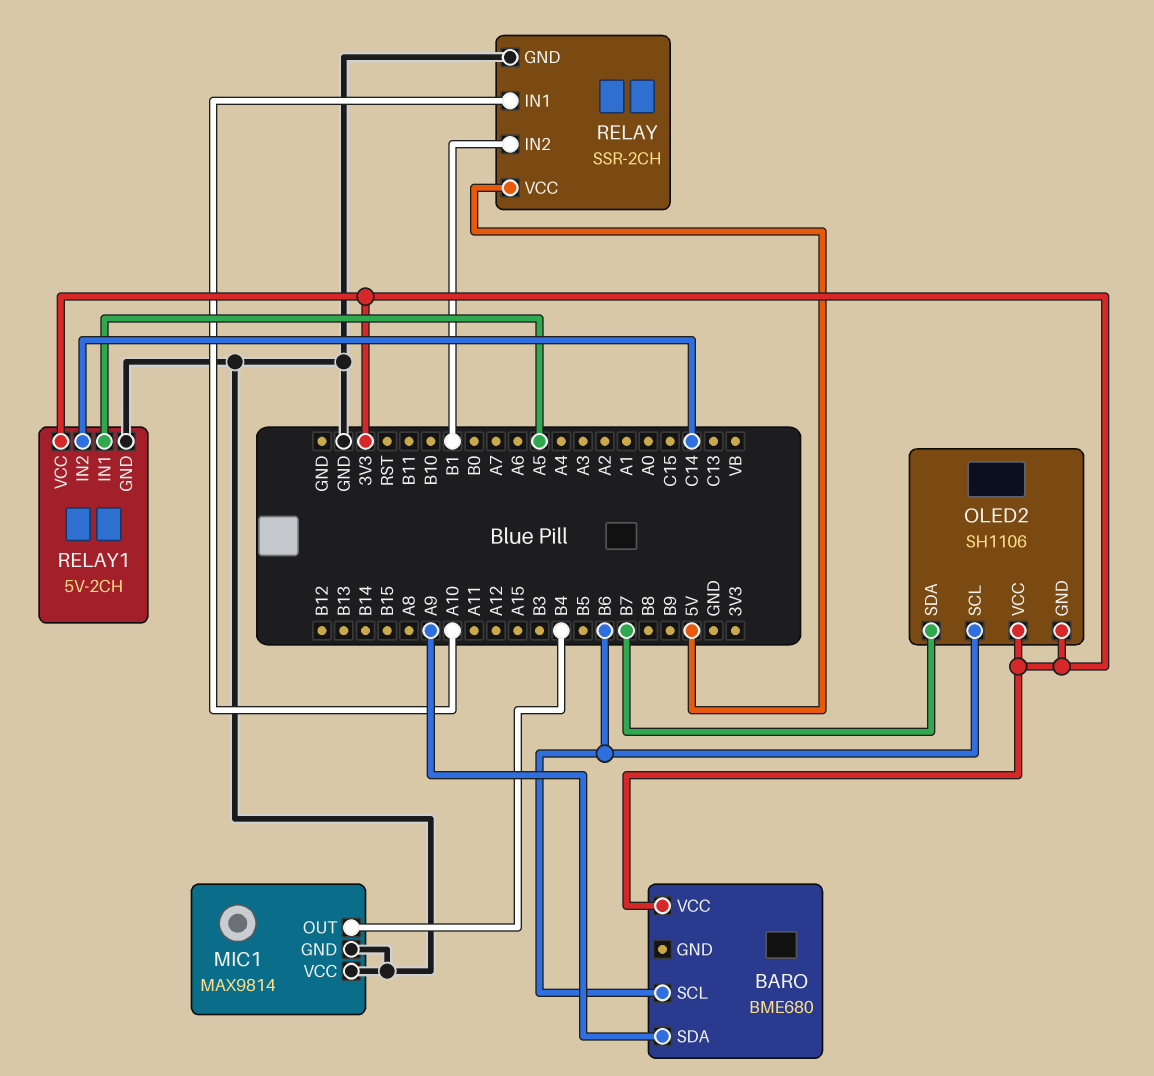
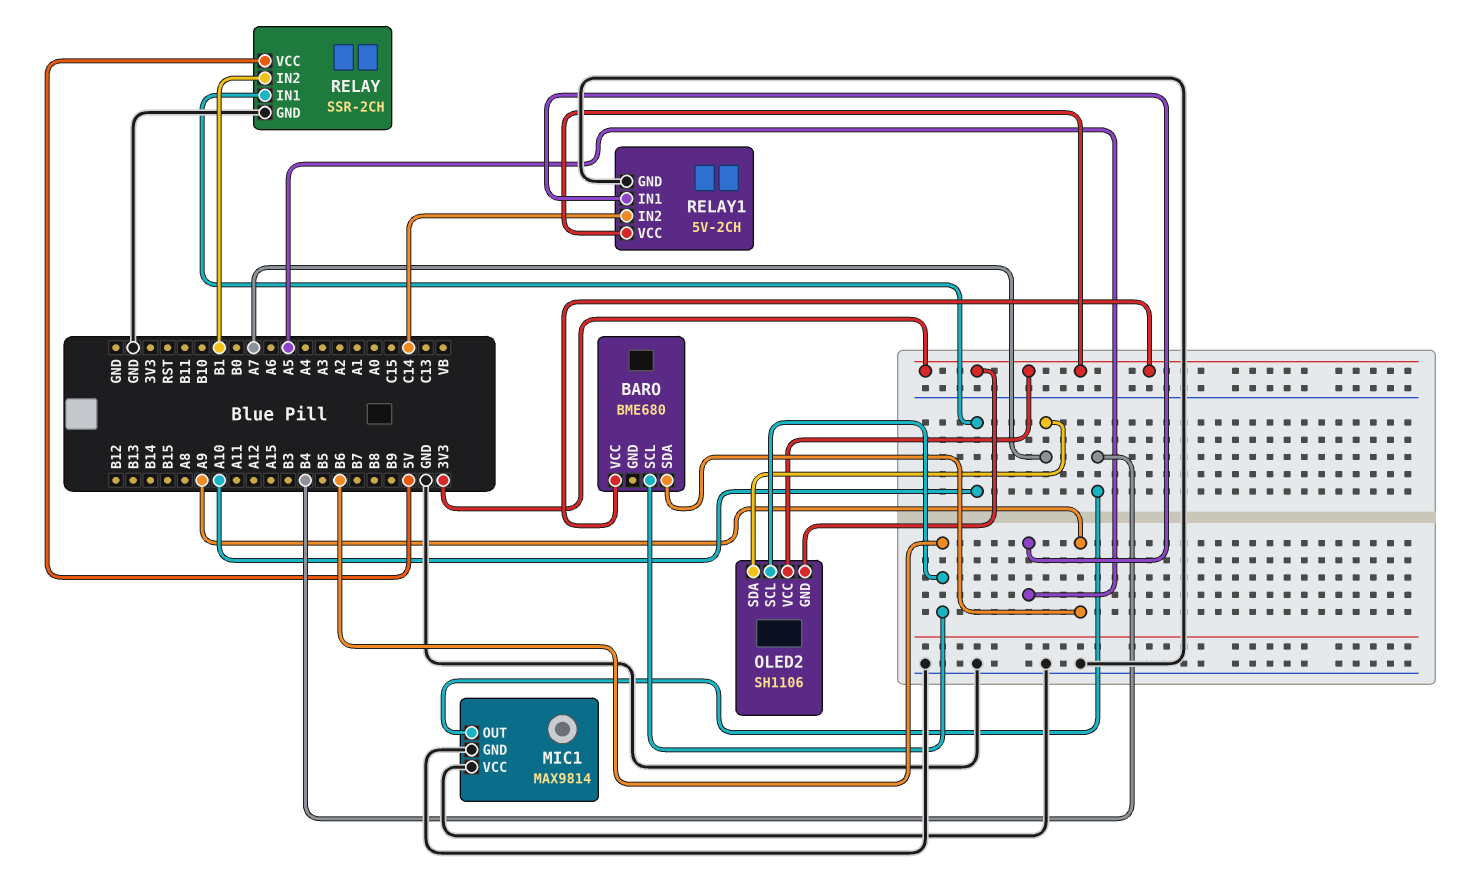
OLED2 pin SDA: B7 -> A7

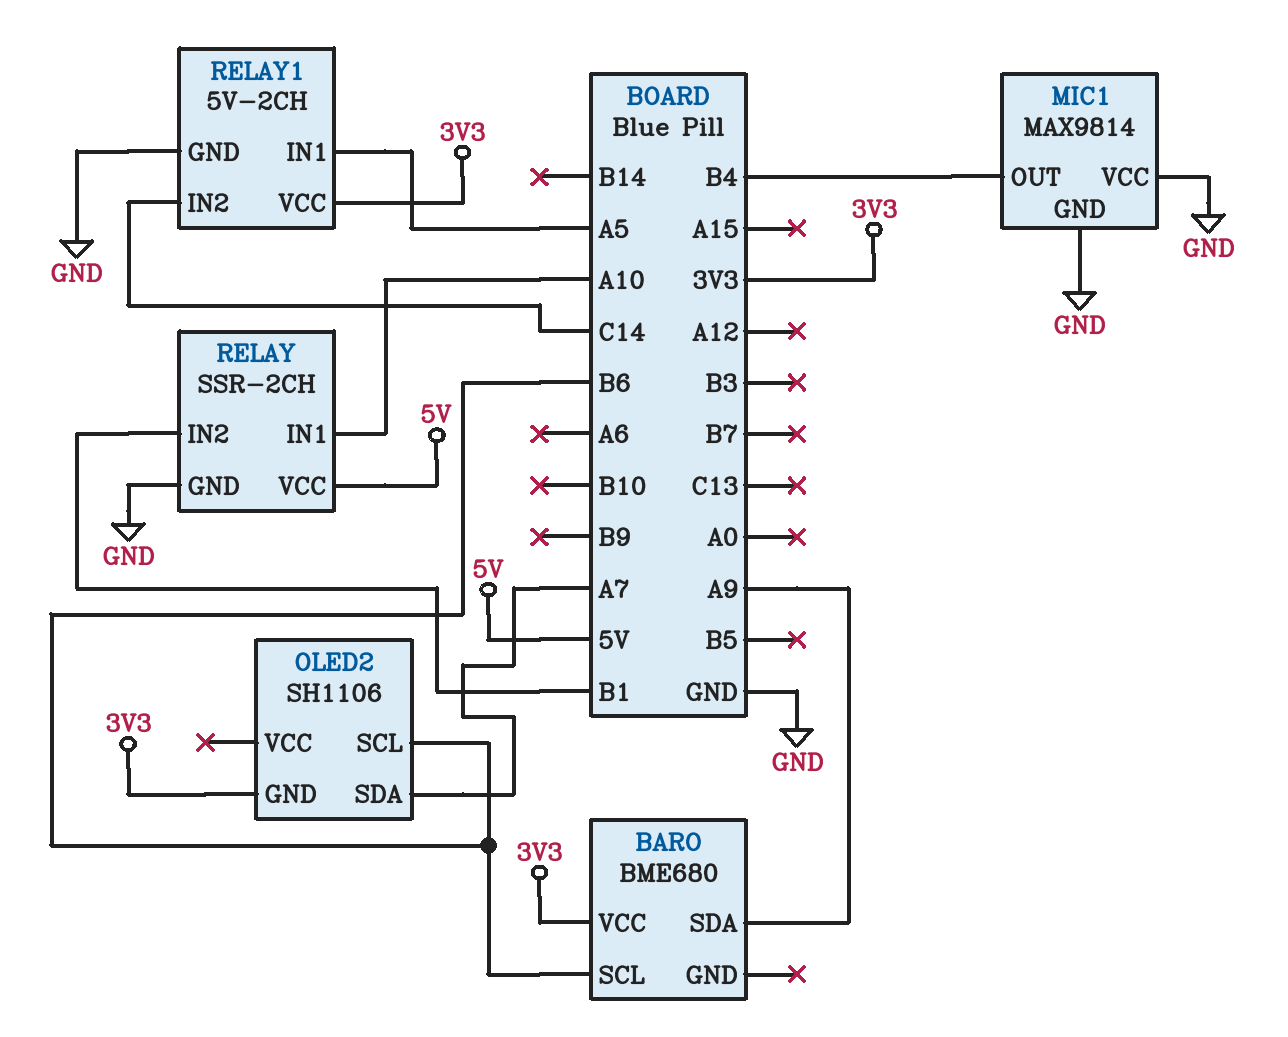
OLED2 pin VCC: 3V3 -> none

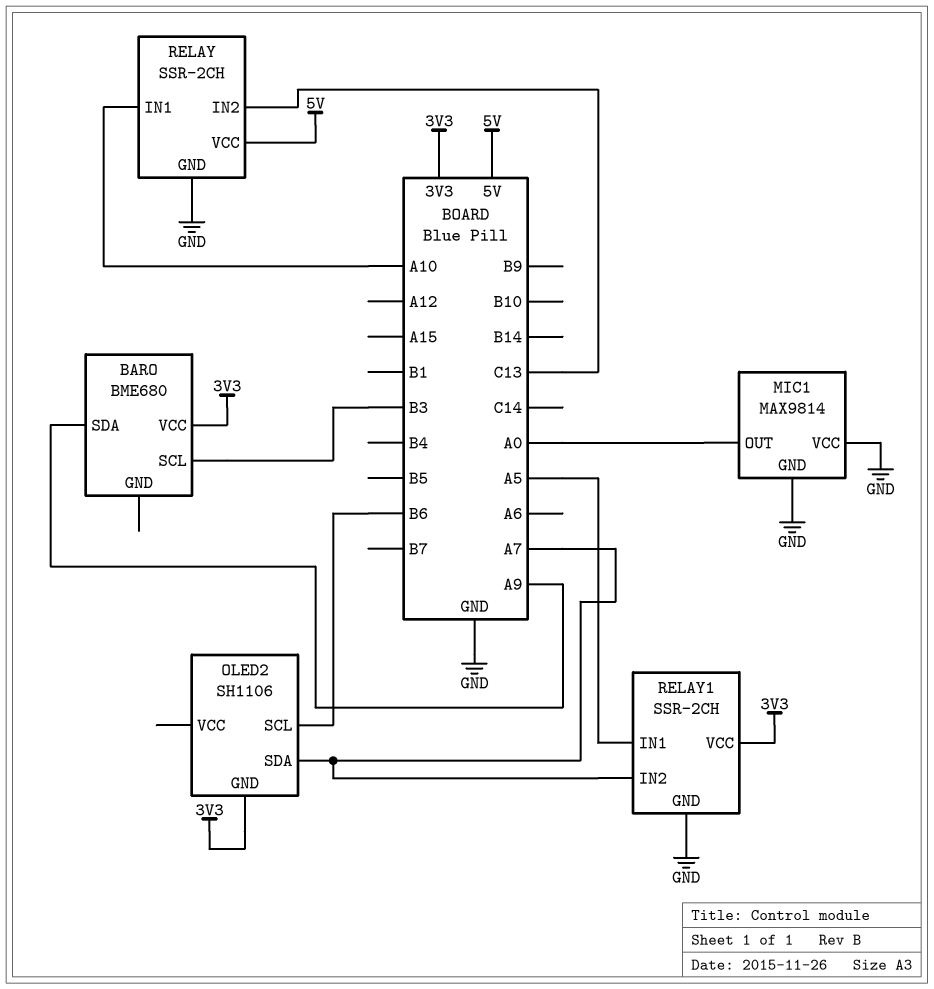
BARO pin SCL: B6 -> B3
MIC1 pin OUT: B4 -> A0
RELAY pin IN2: B1 -> C13
RELAY1: 5V-2CH -> SSR-2CH
RELAY1 pin IN2: C14 -> A7

